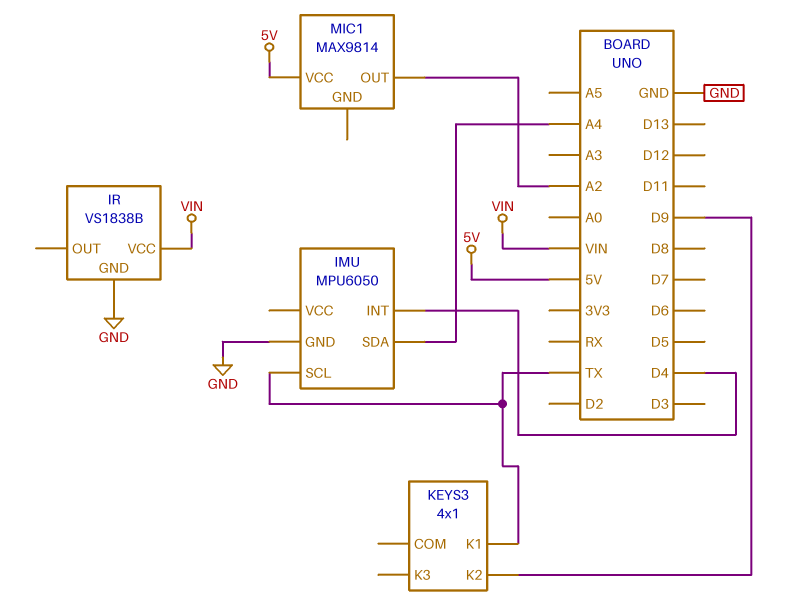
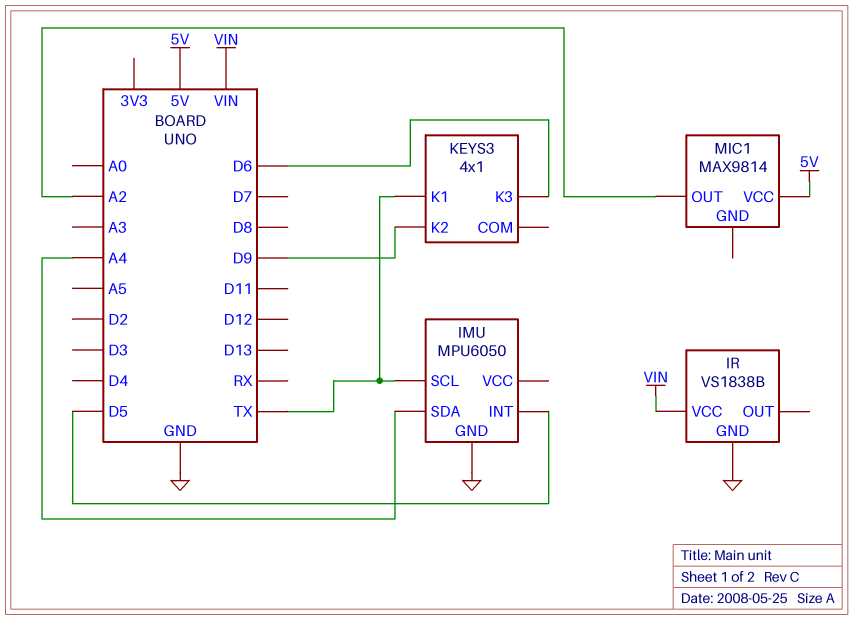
IMU pin INT: D4 -> D5
KEYS3 pin K3: none -> D6

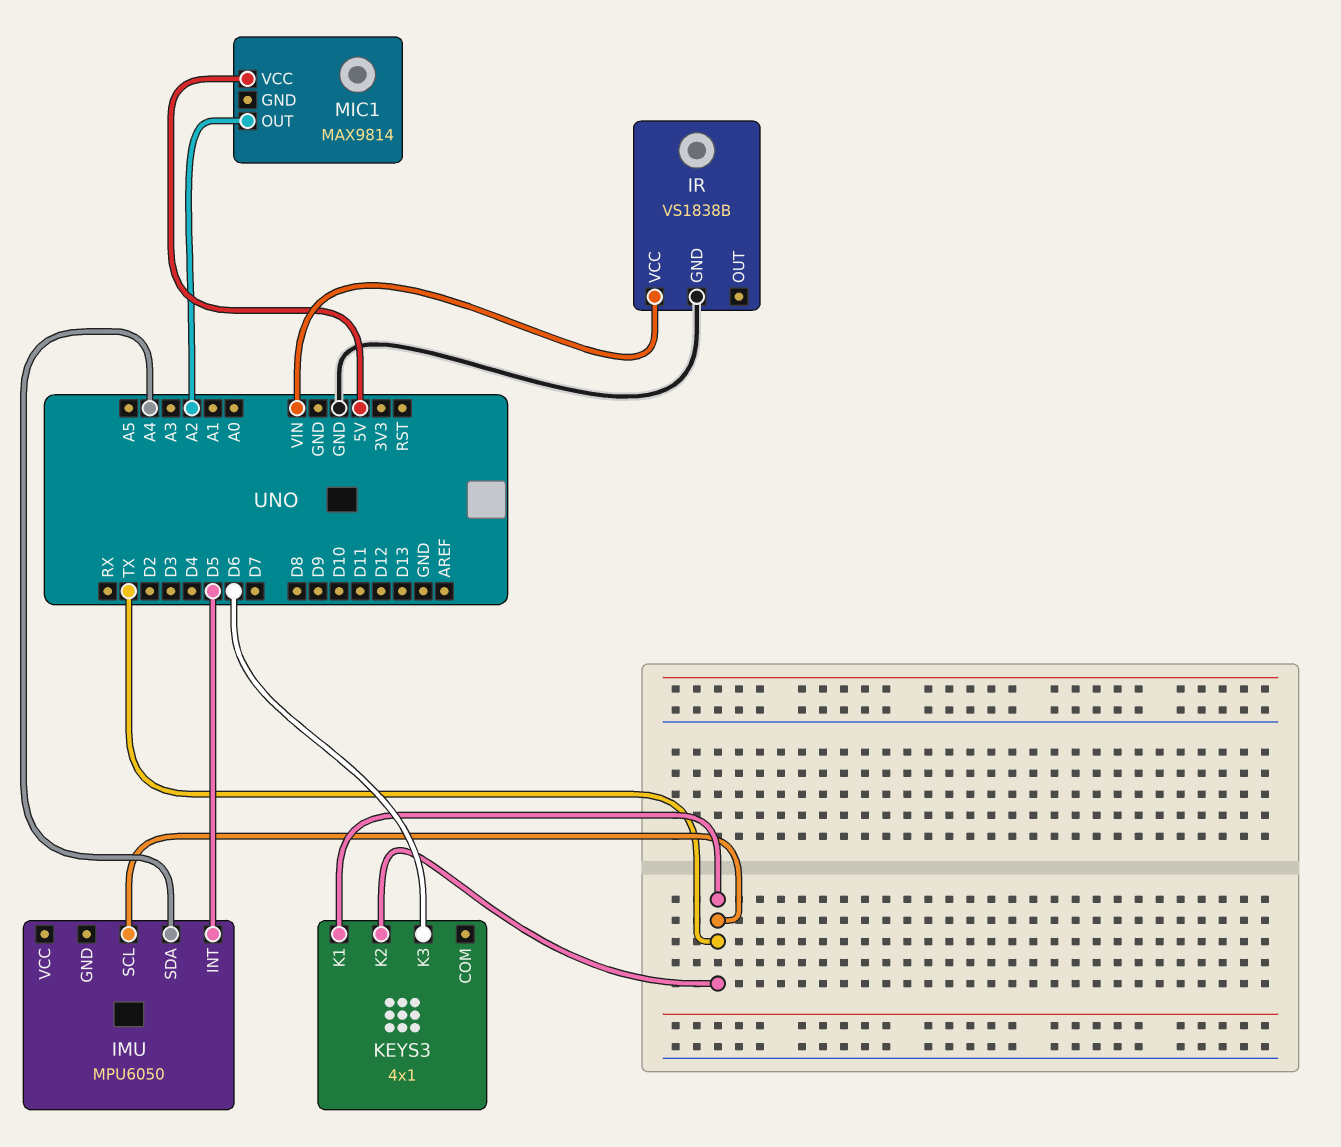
IMU pin GND: GND -> none
KEYS3 pin K2: D9 -> TX

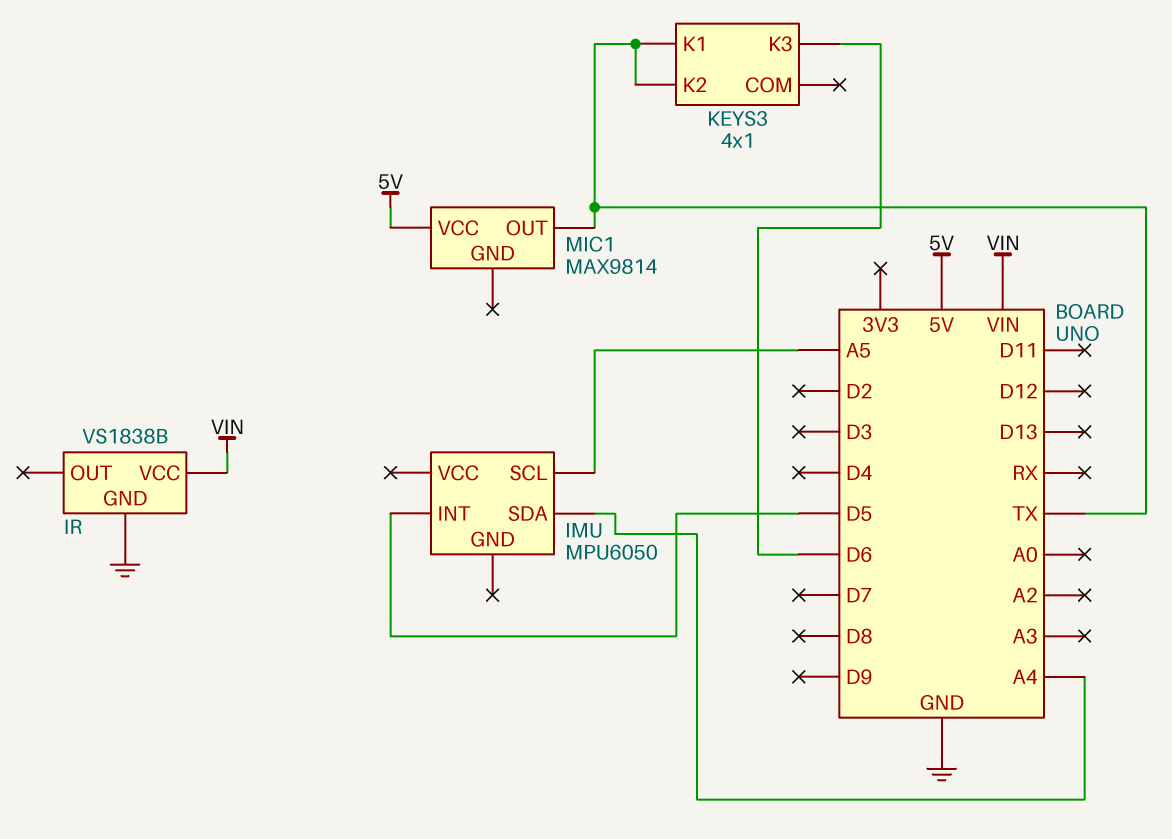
IMU pin SCL: TX -> A5
MIC1 pin OUT: A2 -> TX

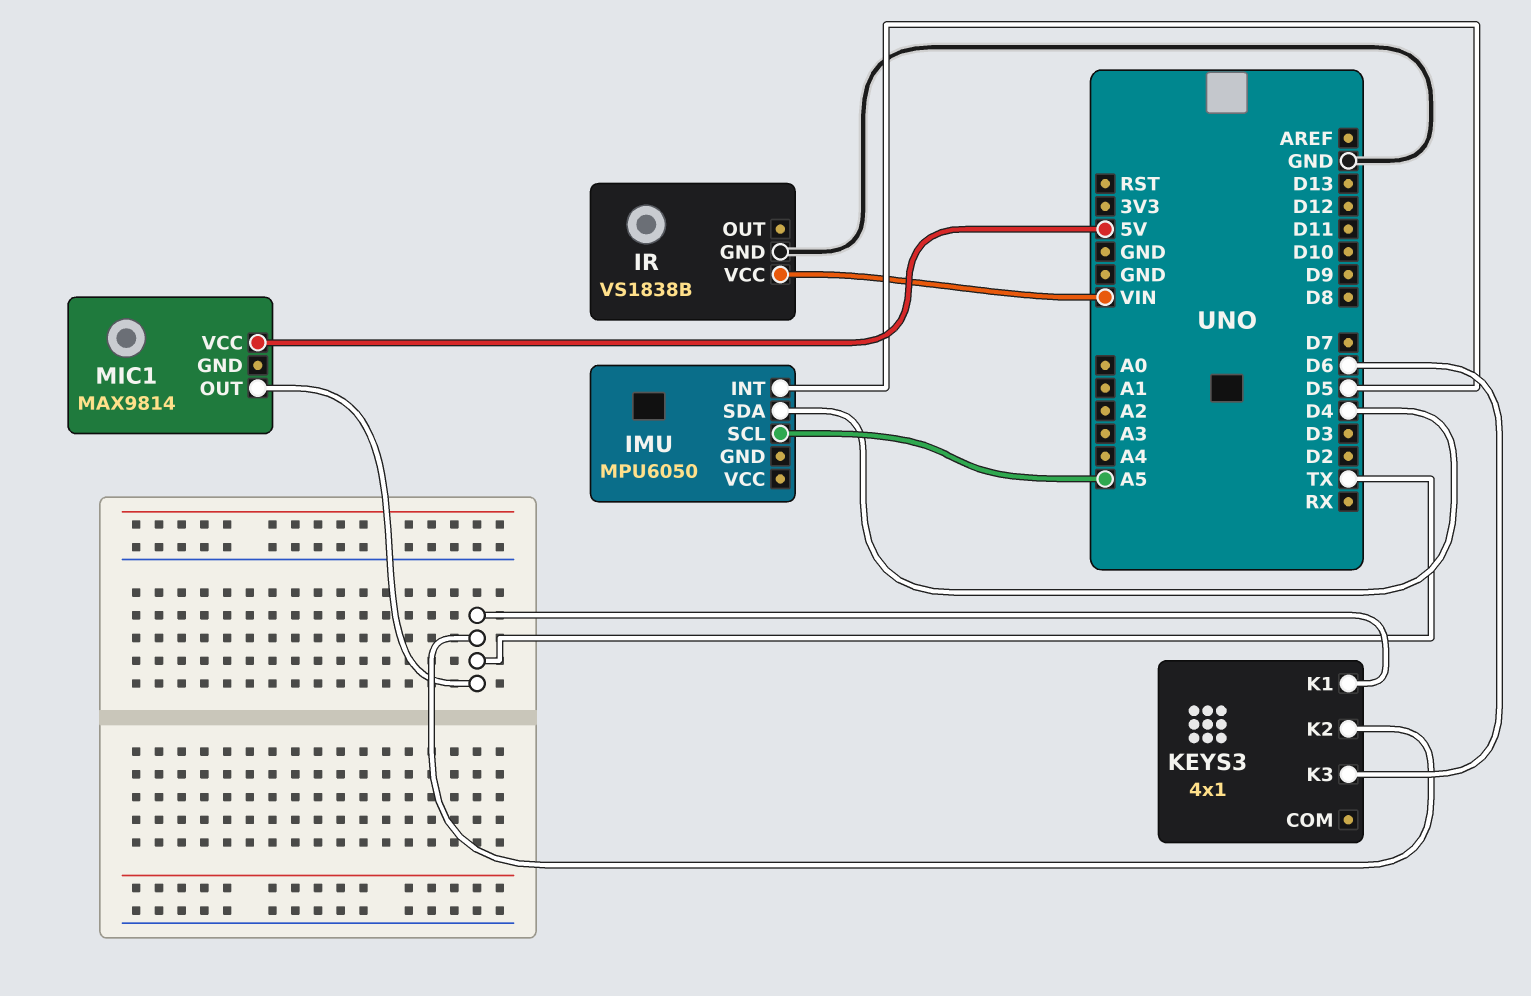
IMU pin SDA: A4 -> D4

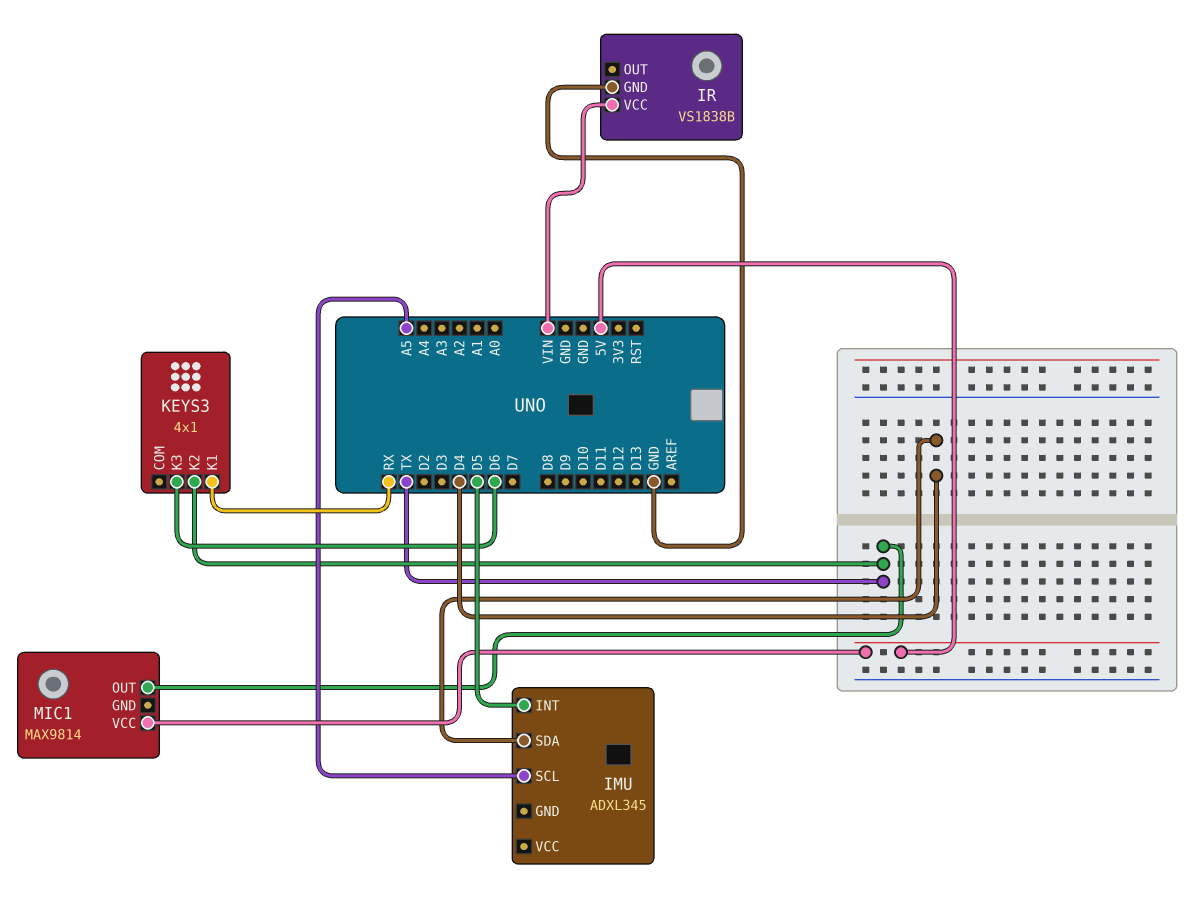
IMU: MPU6050 -> ADXL345
KEYS3 pin K1: TX -> RX

